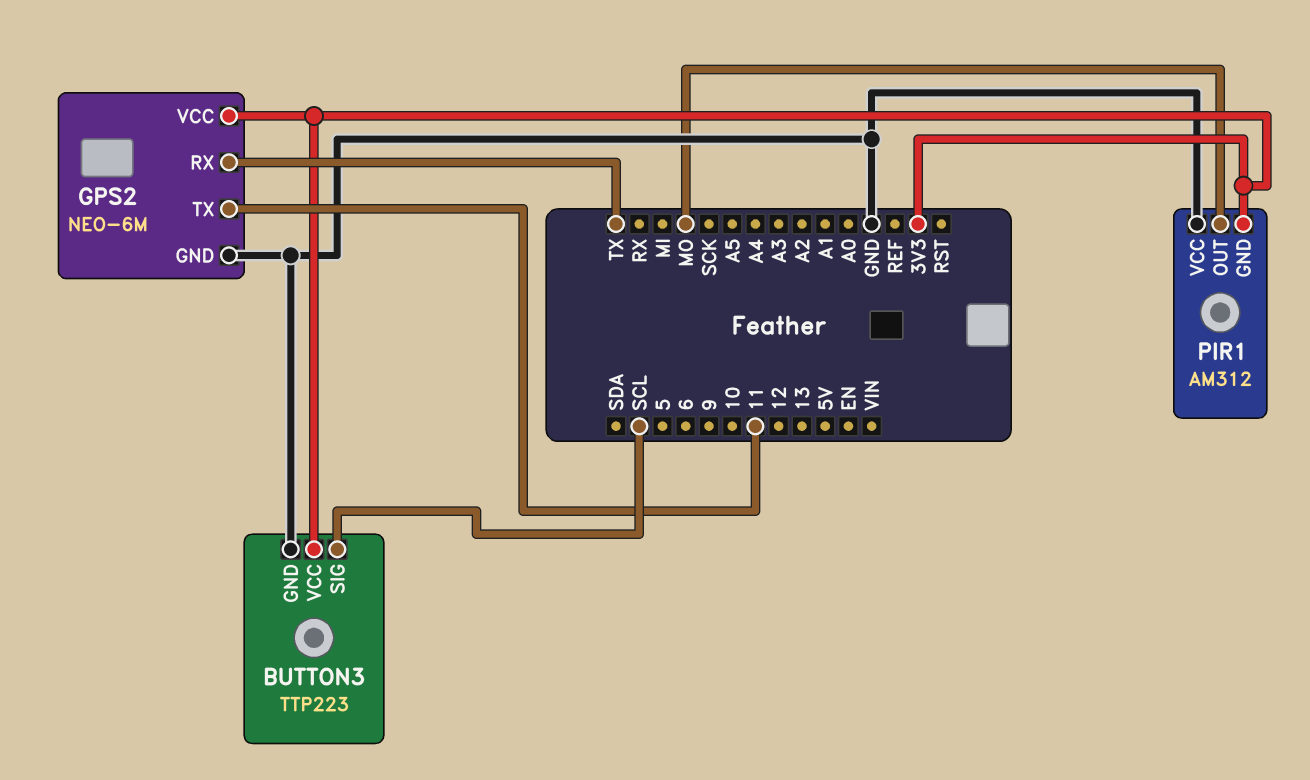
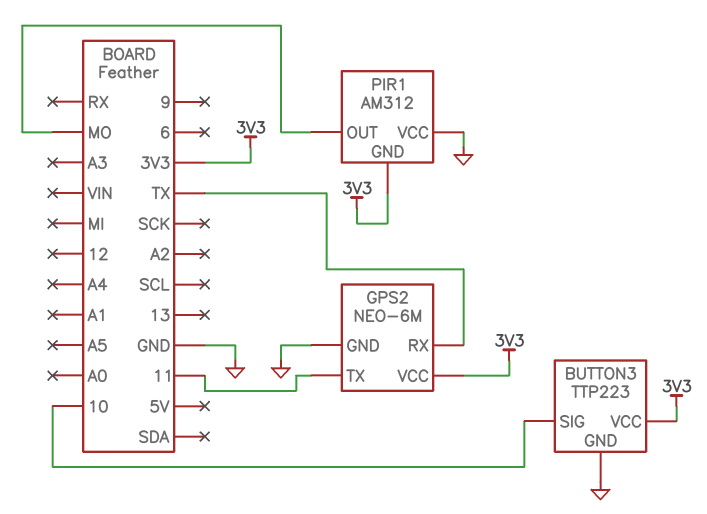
BUTTON3 pin SIG: SCL -> 10

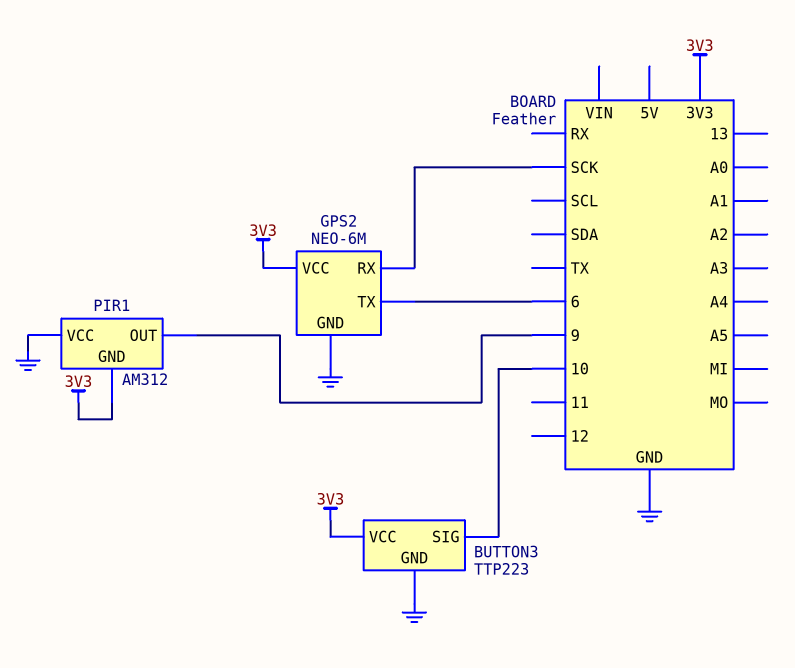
GPS2 pin RX: TX -> SCK
GPS2 pin TX: 11 -> 6
PIR1 pin OUT: MO -> 9

